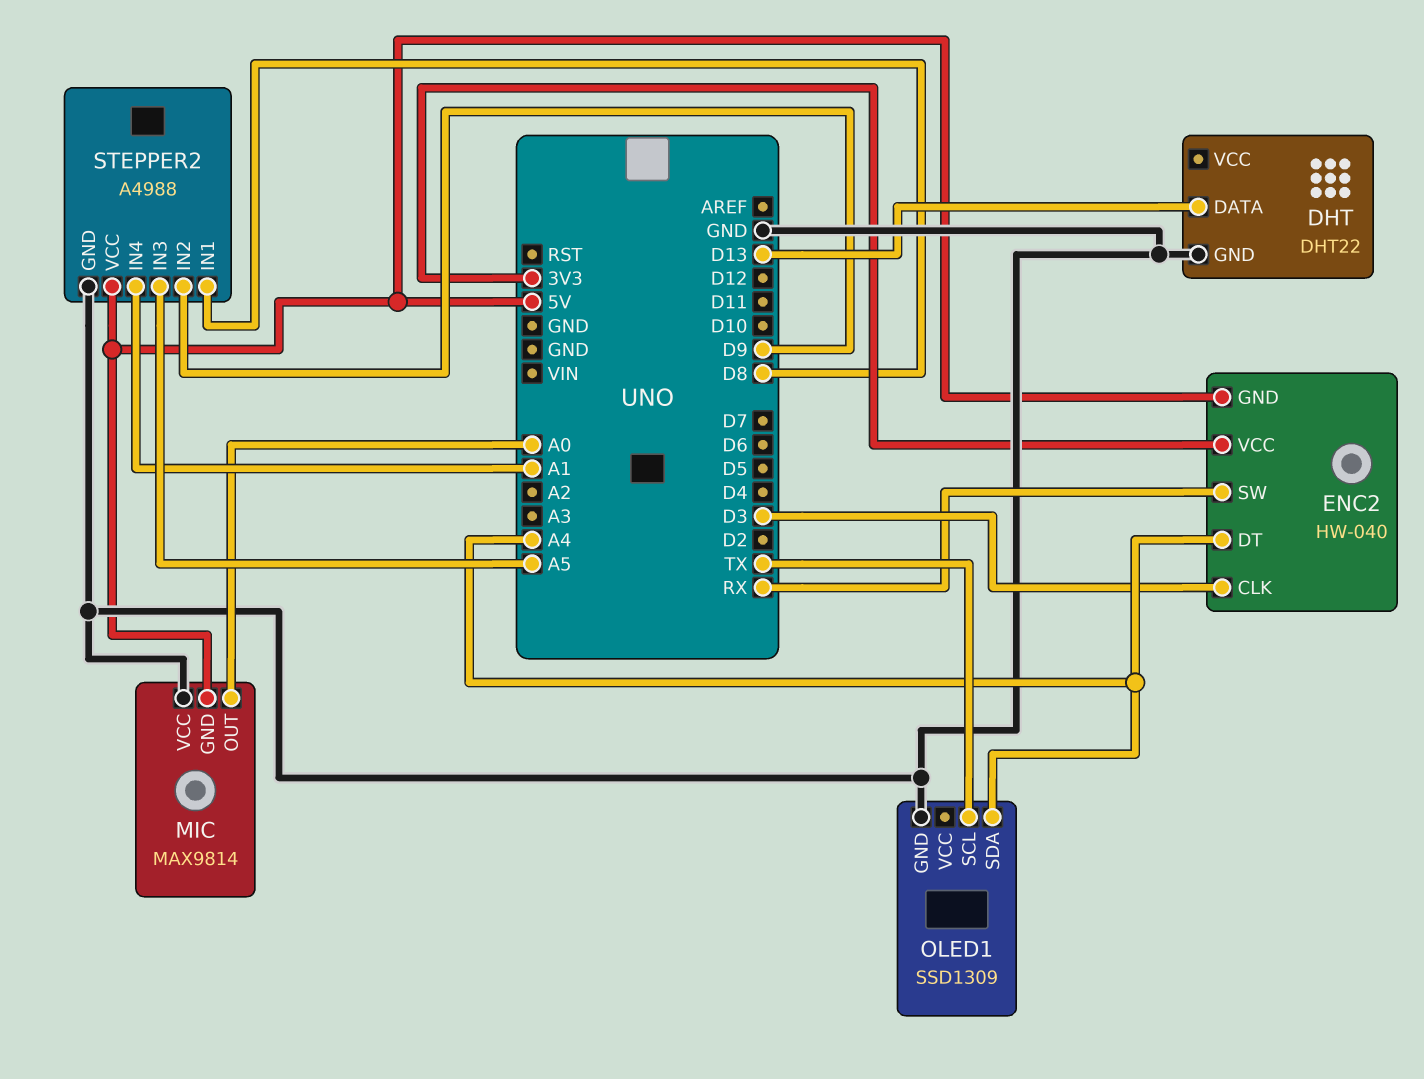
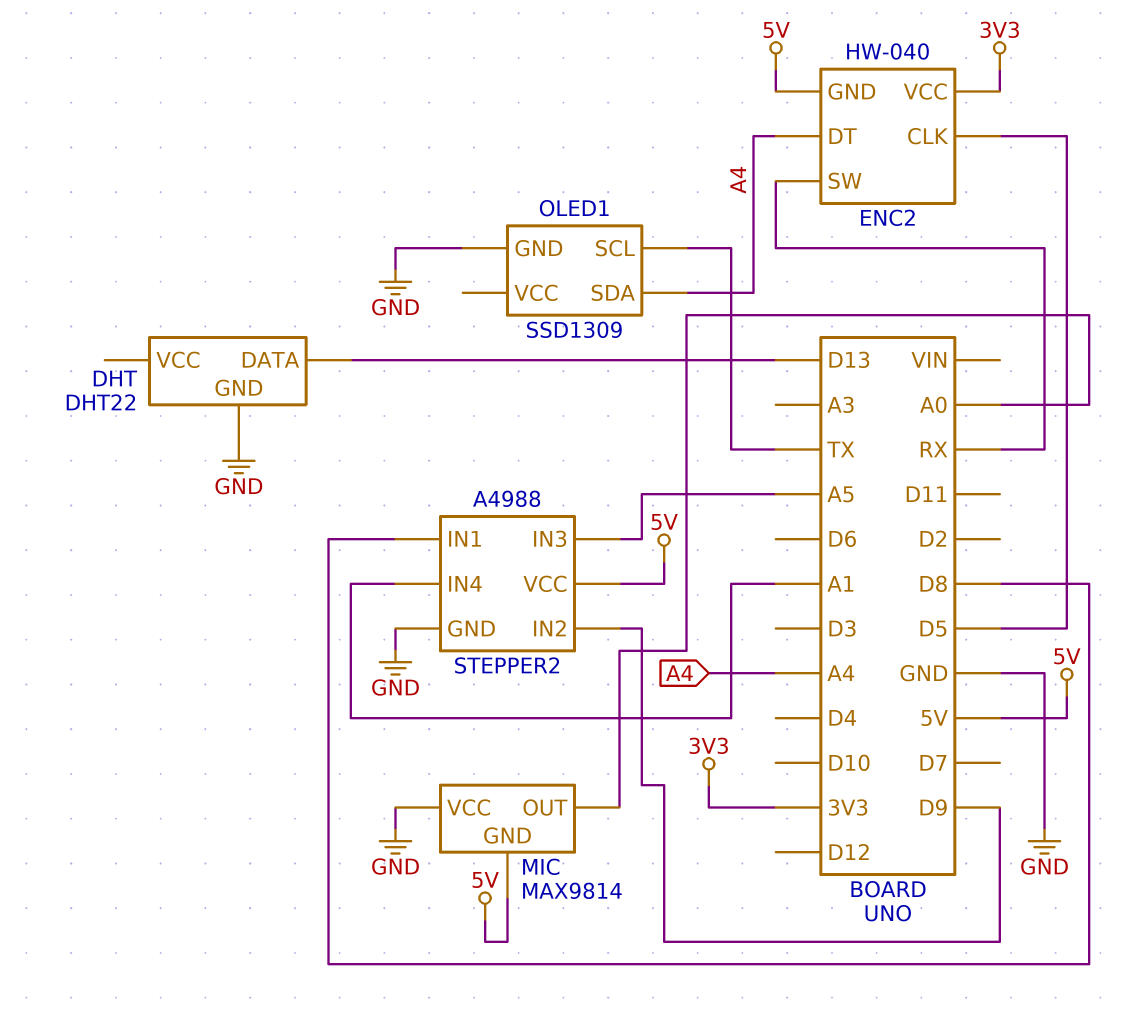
ENC2 pin CLK: D3 -> D5

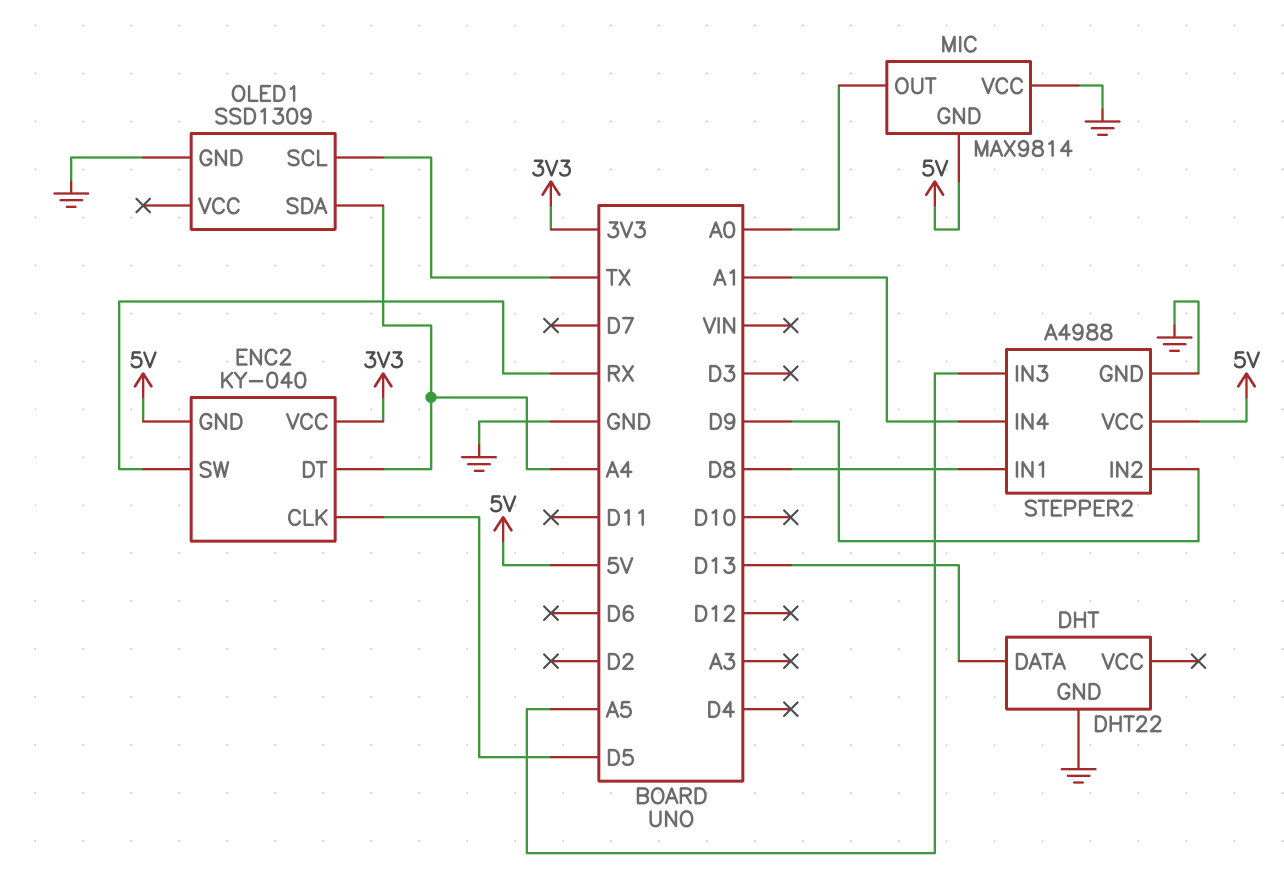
ENC2: HW-040 -> KY-040

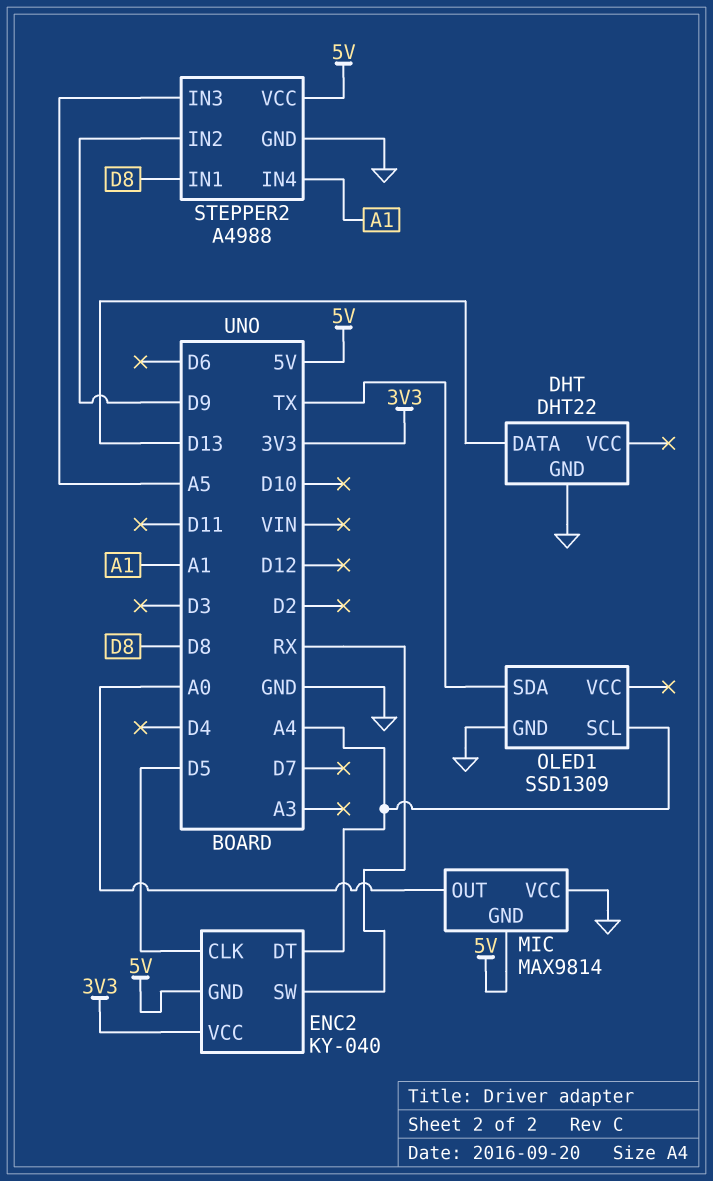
OLED1 pin SCL: TX -> A4
OLED1 pin SDA: A4 -> TX

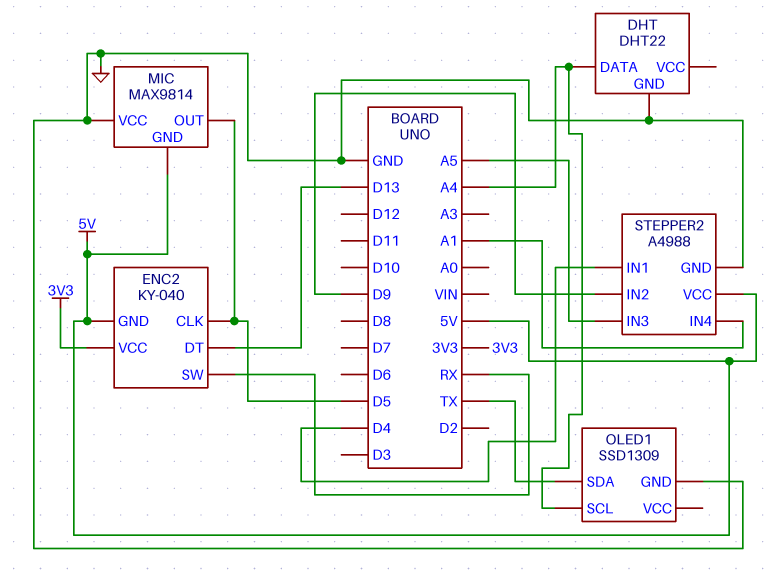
DHT pin DATA: D13 -> A4
ENC2 pin DT: A4 -> D13
MIC pin OUT: A0 -> D5
STEPPER2 pin IN1: D8 -> D4

